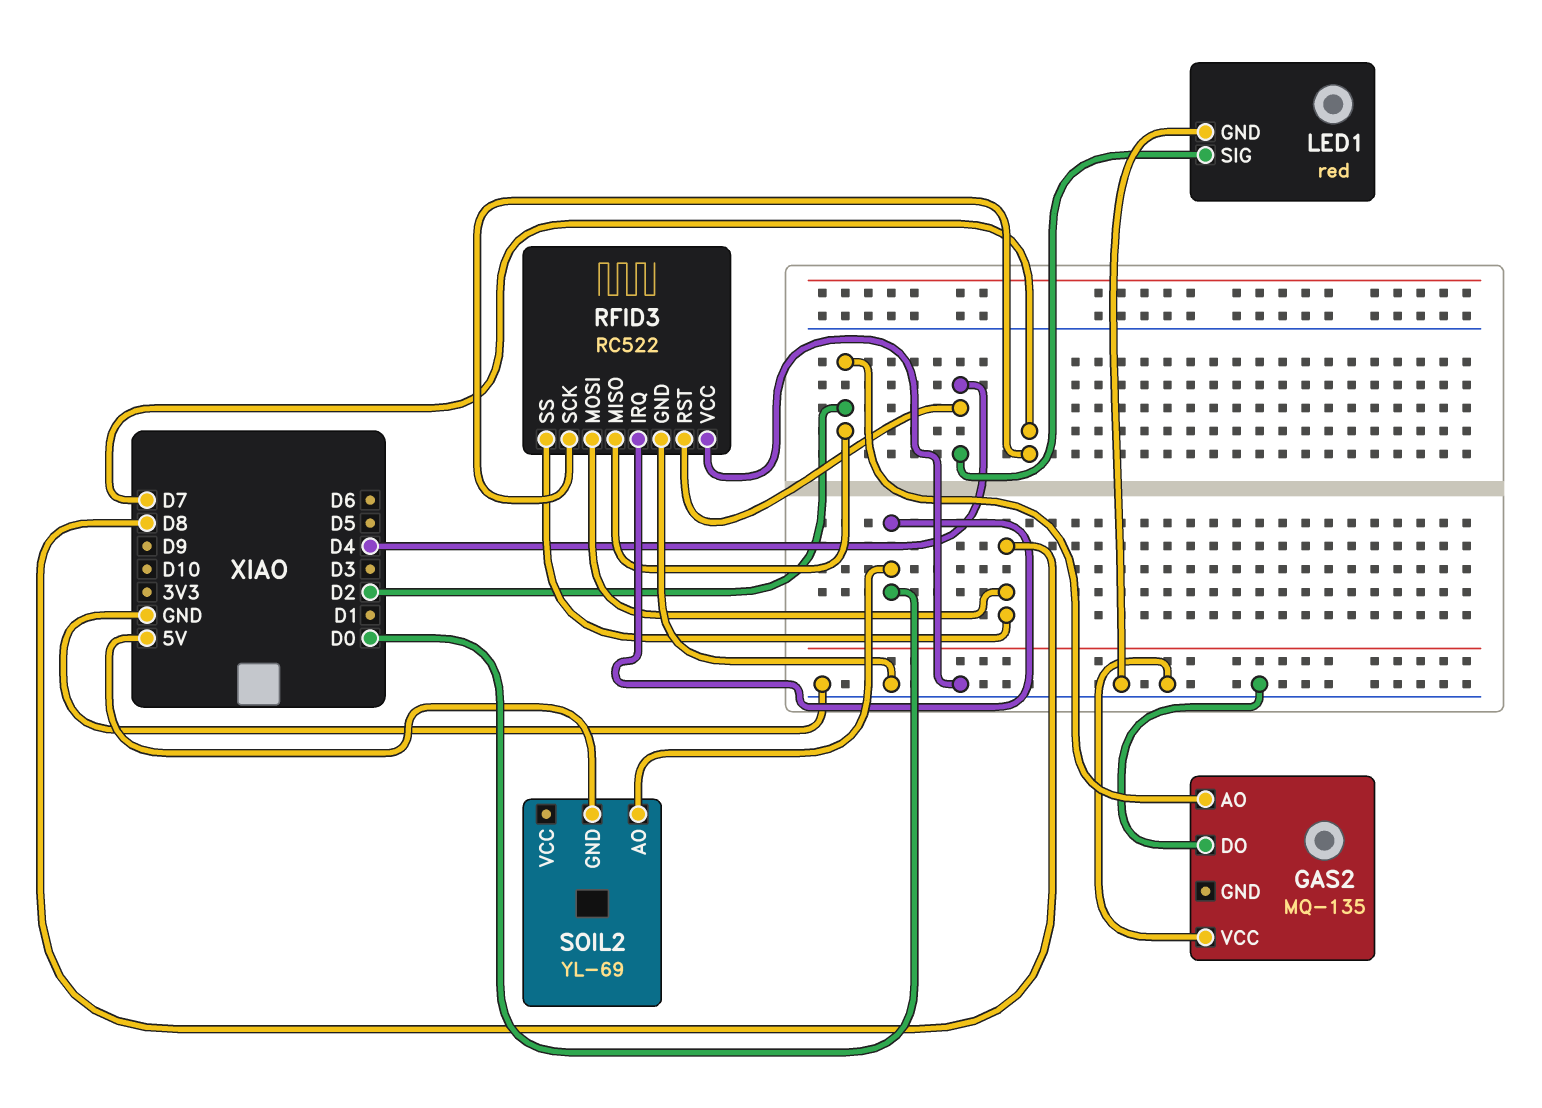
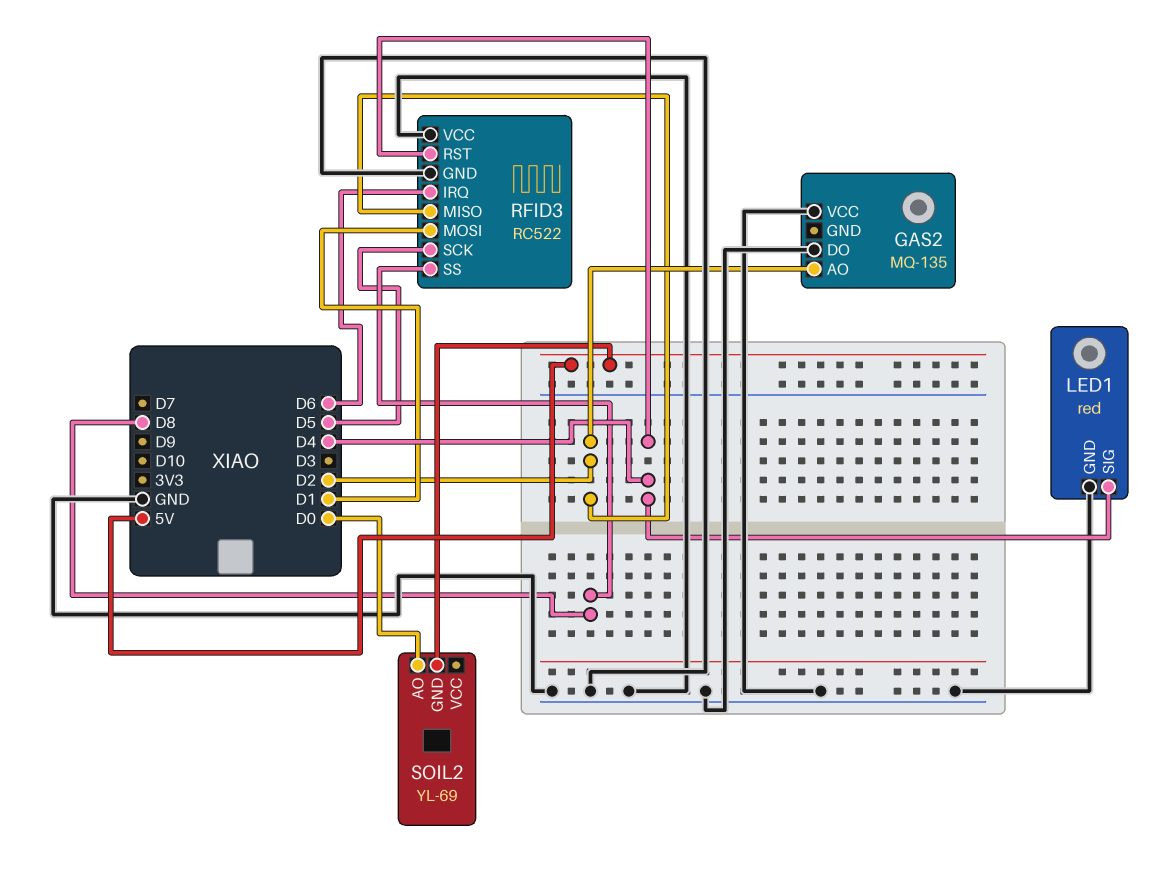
RFID3 pin IRQ: D0 -> D6
RFID3 pin MOSI: D8 -> D1
RFID3 pin SCK: D7 -> D5

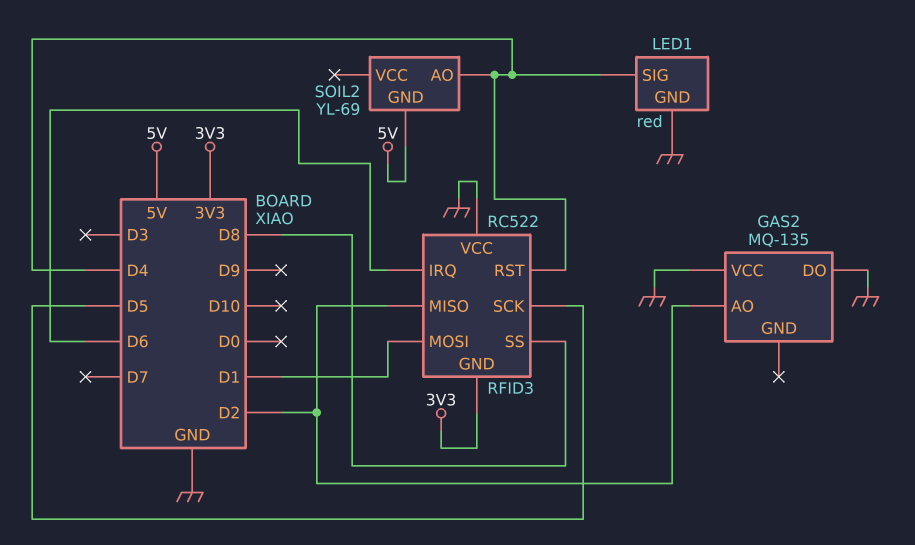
RFID3 pin GND: GND -> 3V3
SOIL2 pin AO: D0 -> D4

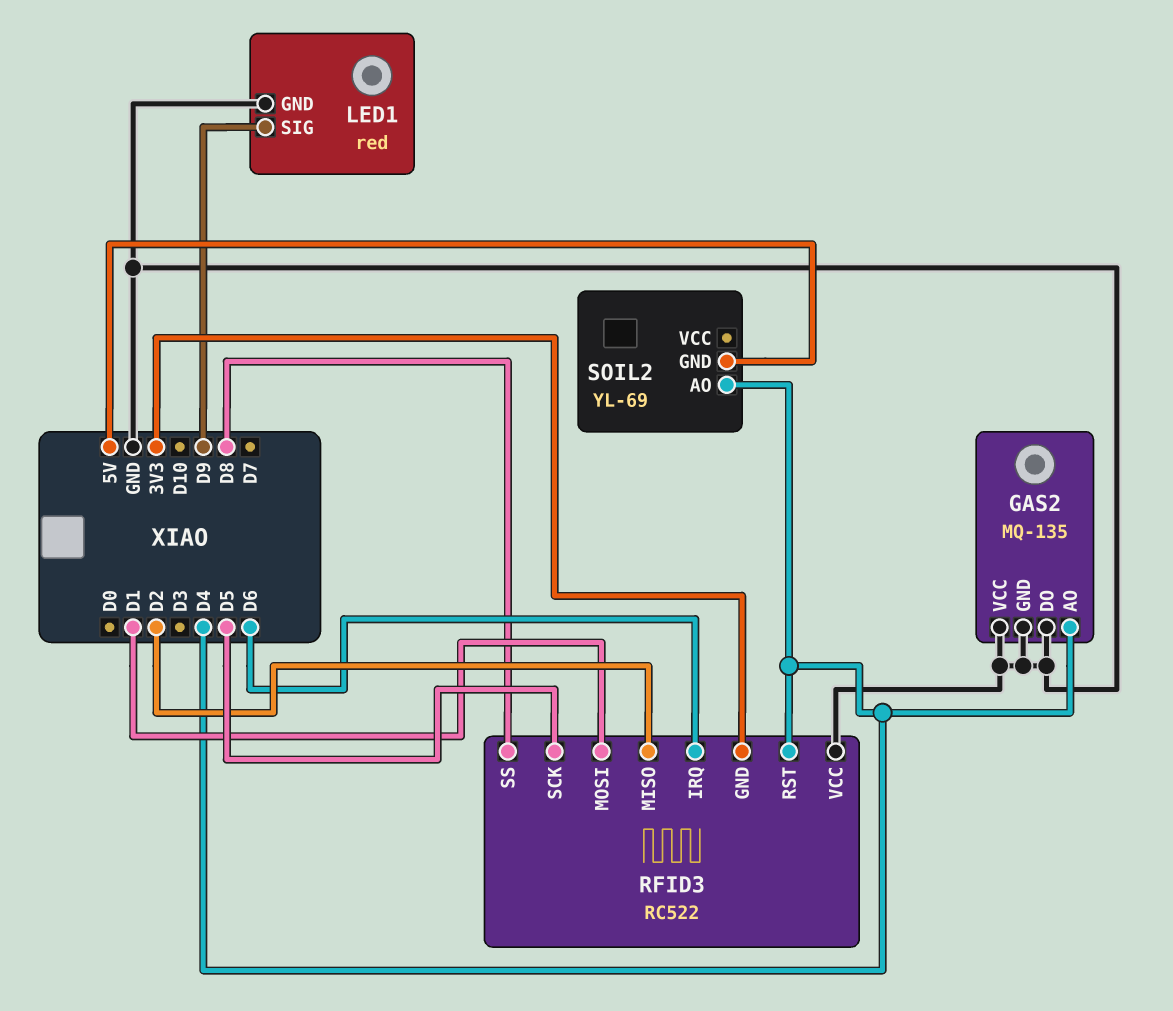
GAS2 pin AO: D2 -> D4
GAS2 pin GND: none -> GND
LED1 pin SIG: D4 -> D9

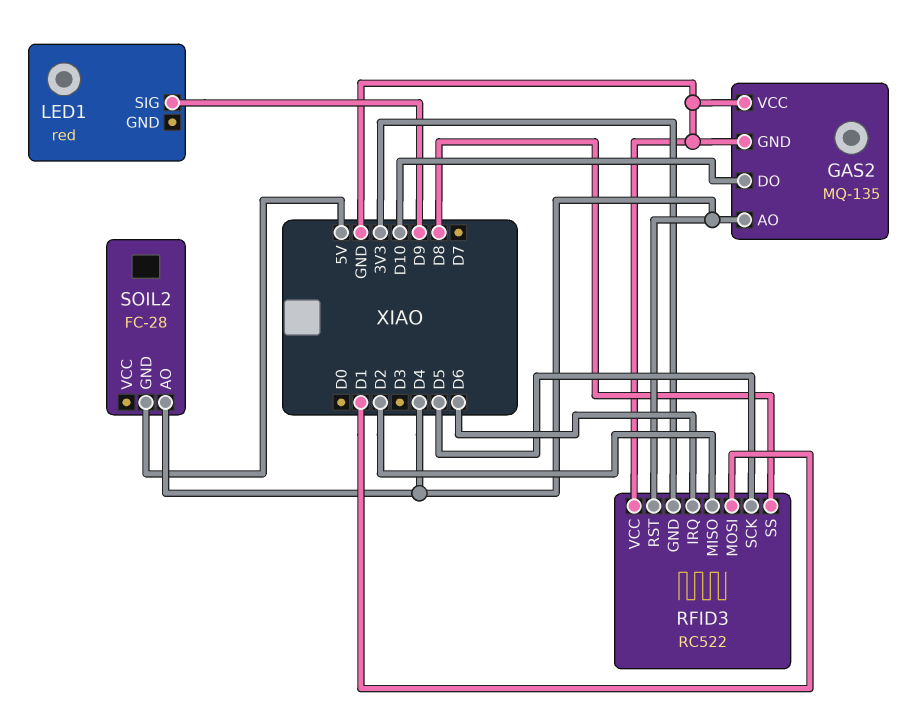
GAS2 pin DO: GND -> D10
LED1 pin GND: GND -> none
SOIL2: YL-69 -> FC-28

